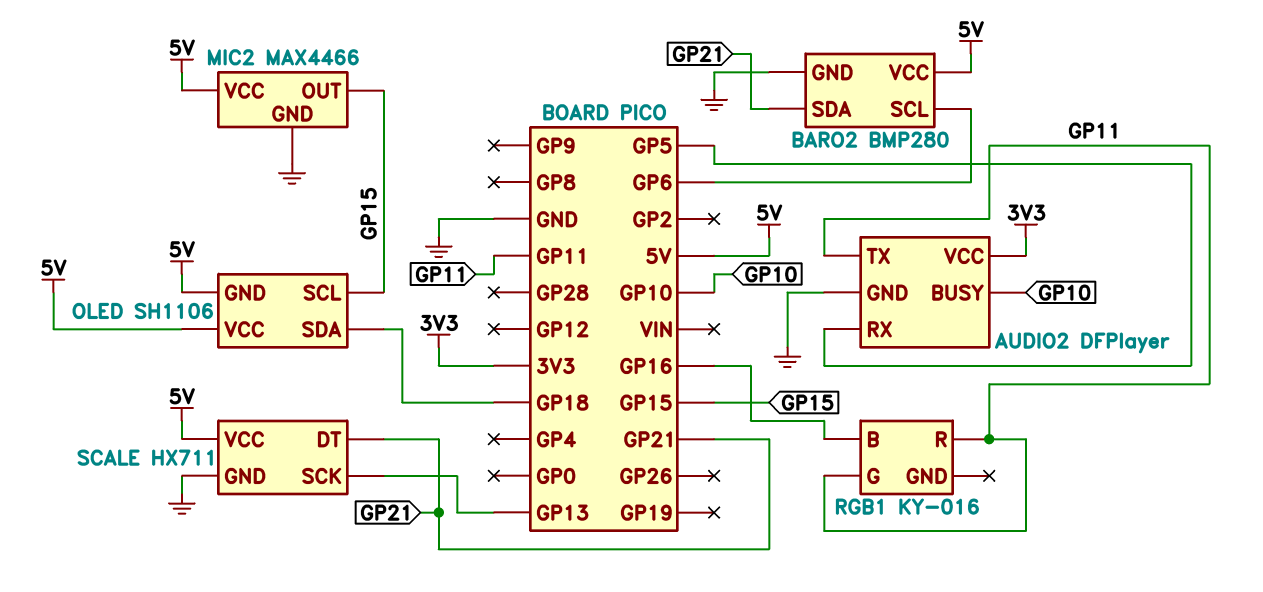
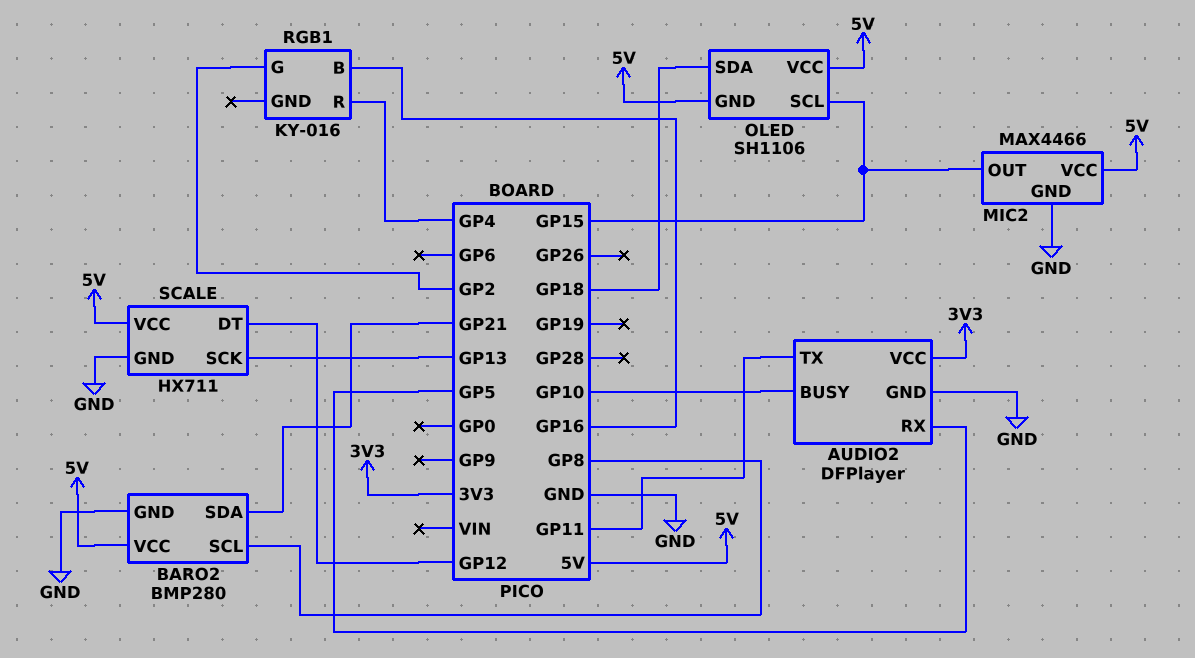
BARO2 pin SCL: GP6 -> GP8
RGB1 pin G: GP11 -> GP2
RGB1 pin R: GP11 -> GP4
SCALE pin DT: GP21 -> GP12

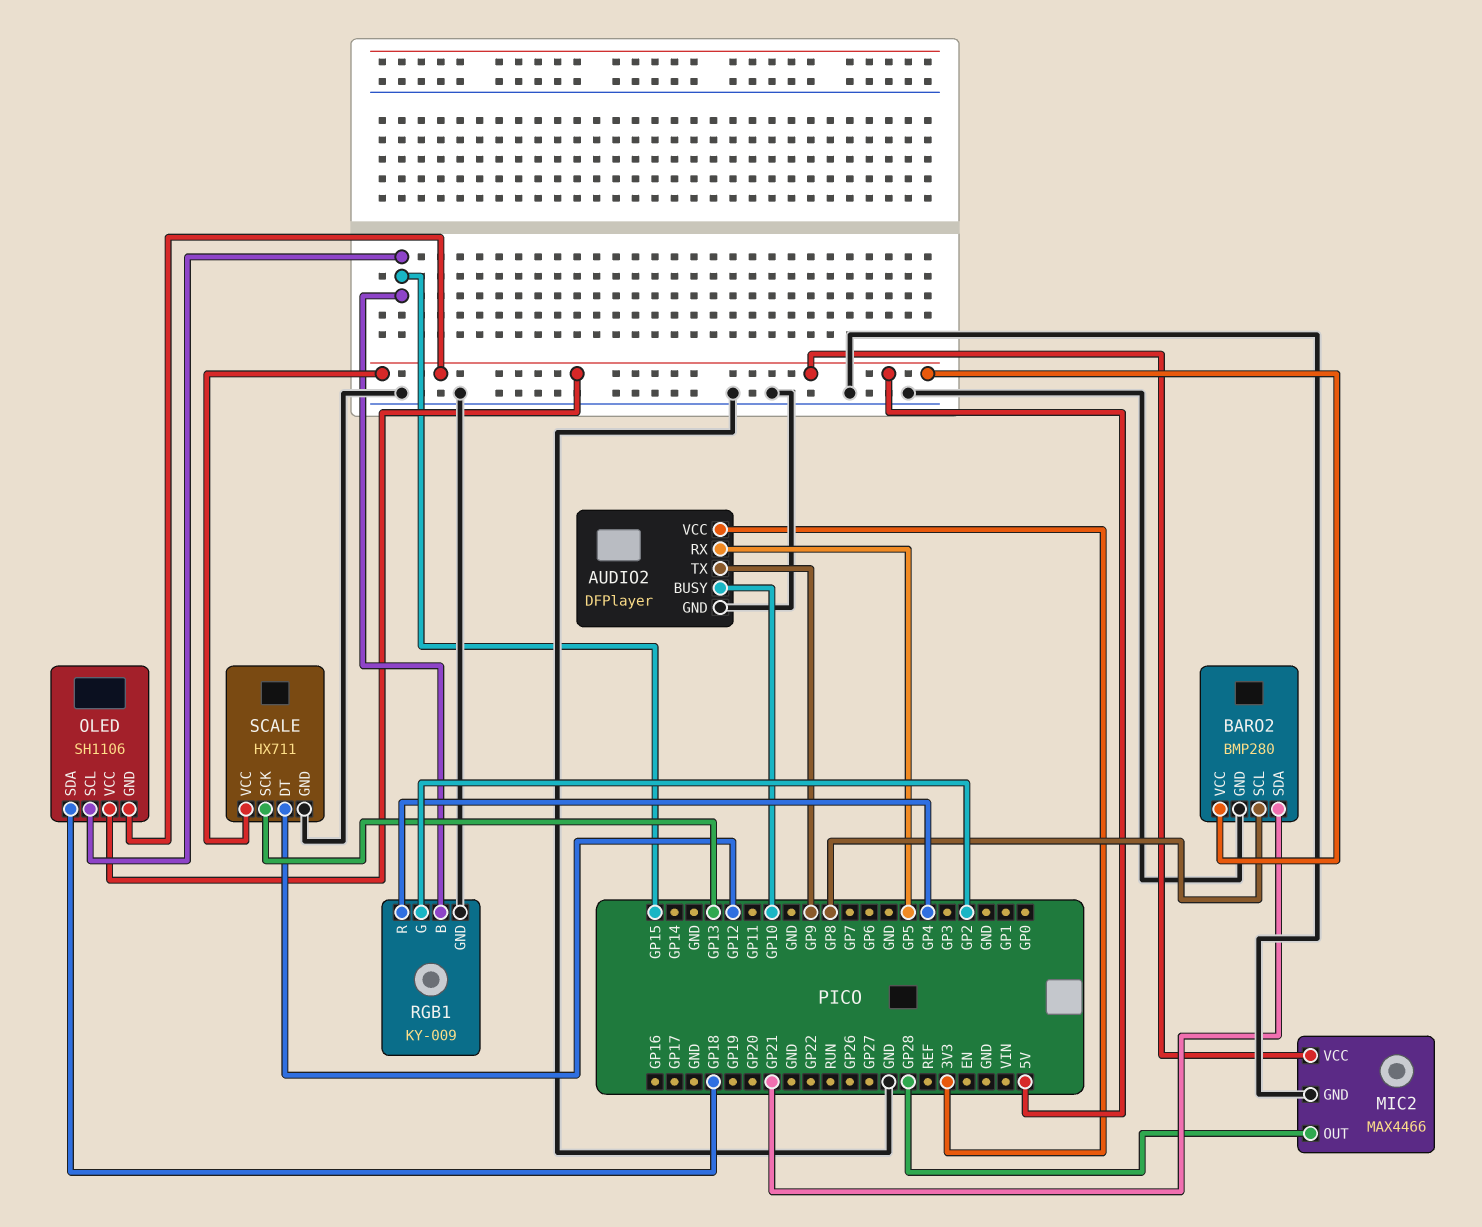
AUDIO2 pin TX: GP11 -> GP9
MIC2 pin OUT: GP15 -> GP28
RGB1: KY-016 -> KY-009
RGB1 pin B: GP16 -> GP15
RGB1 pin GND: none -> GND

